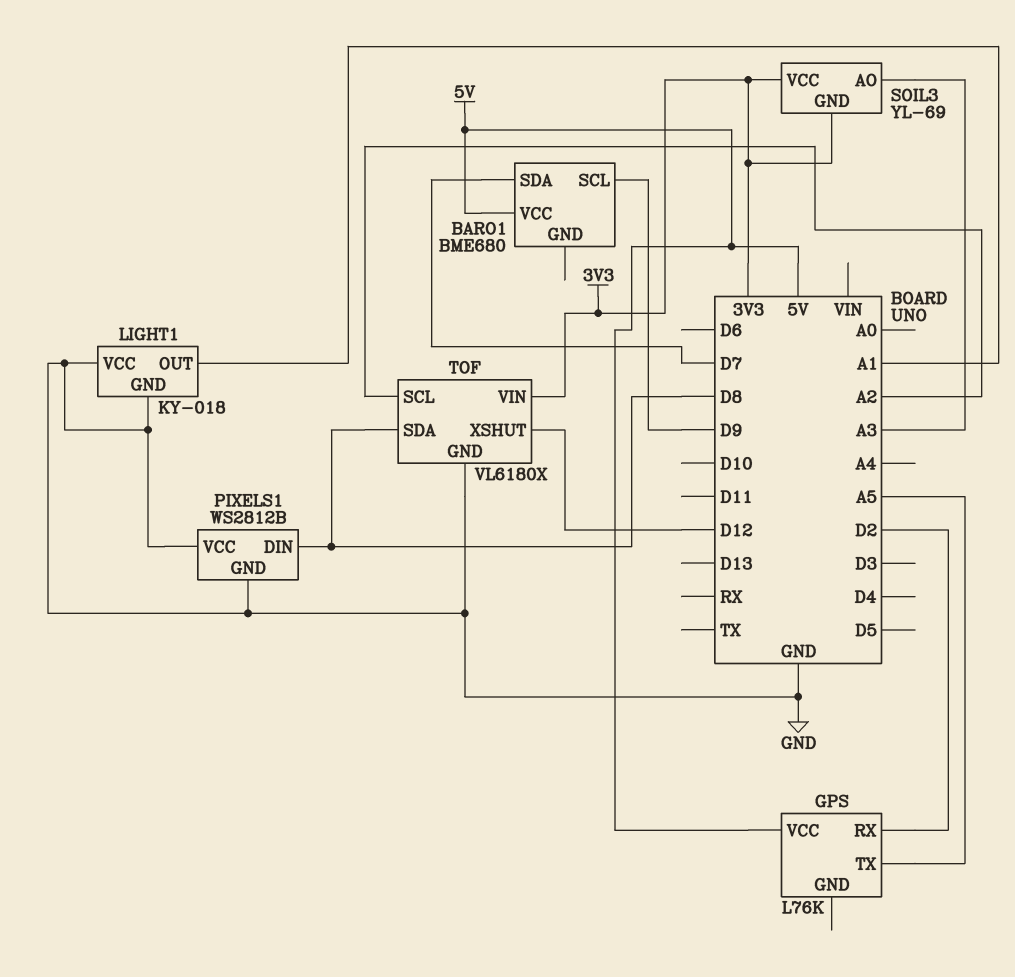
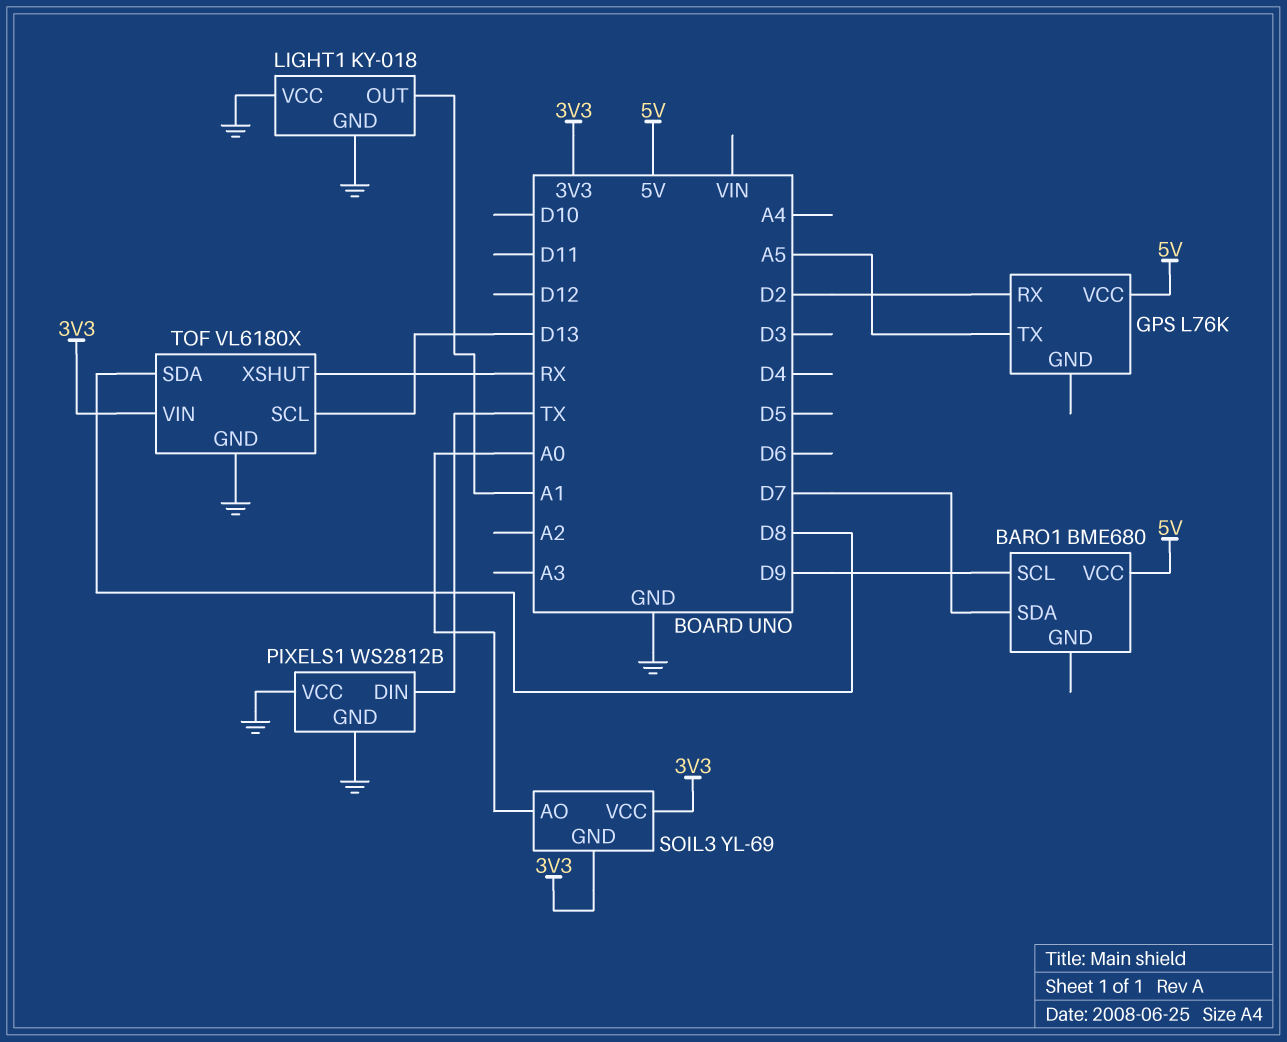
PIXELS1 pin DIN: D8 -> TX
SOIL3 pin AO: A3 -> A0
TOF pin SCL: A2 -> D13
TOF pin XSHUT: D12 -> RX

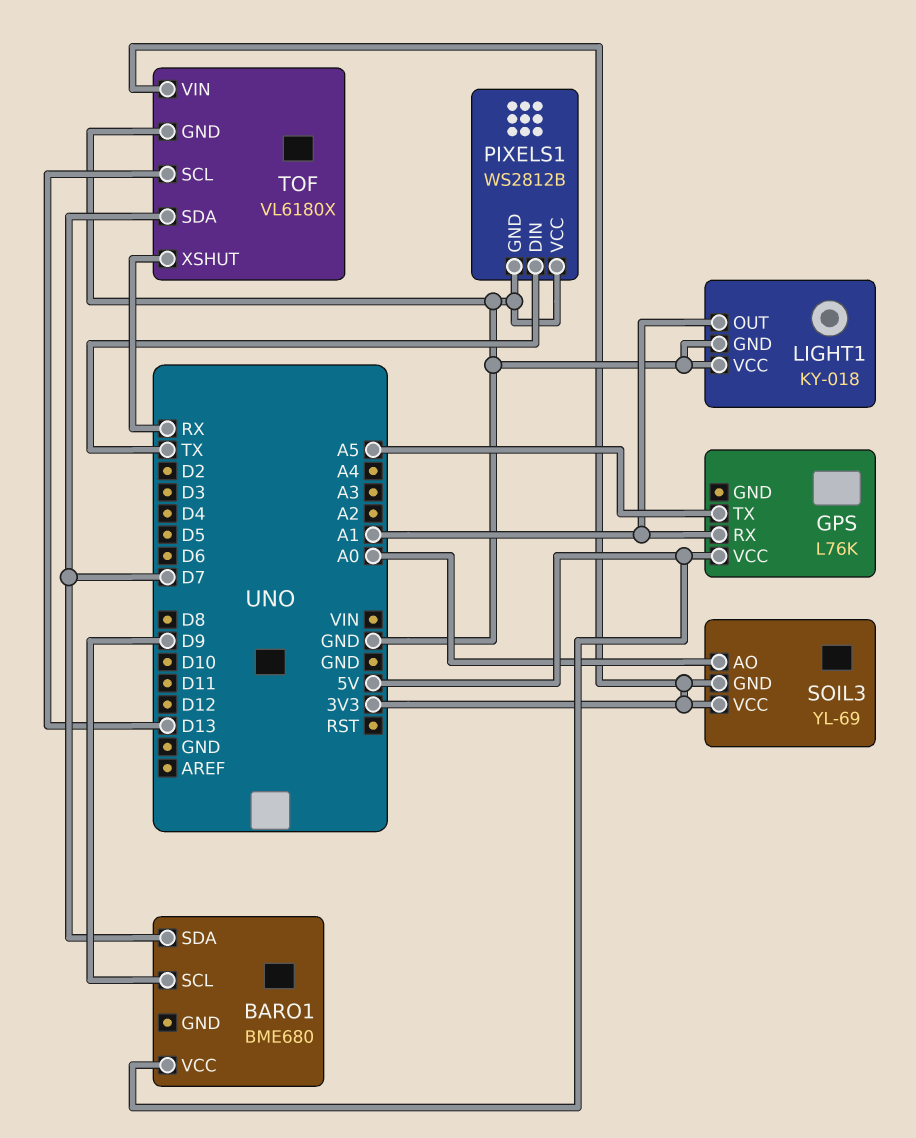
GPS pin RX: D2 -> A1
TOF pin SDA: D8 -> D7

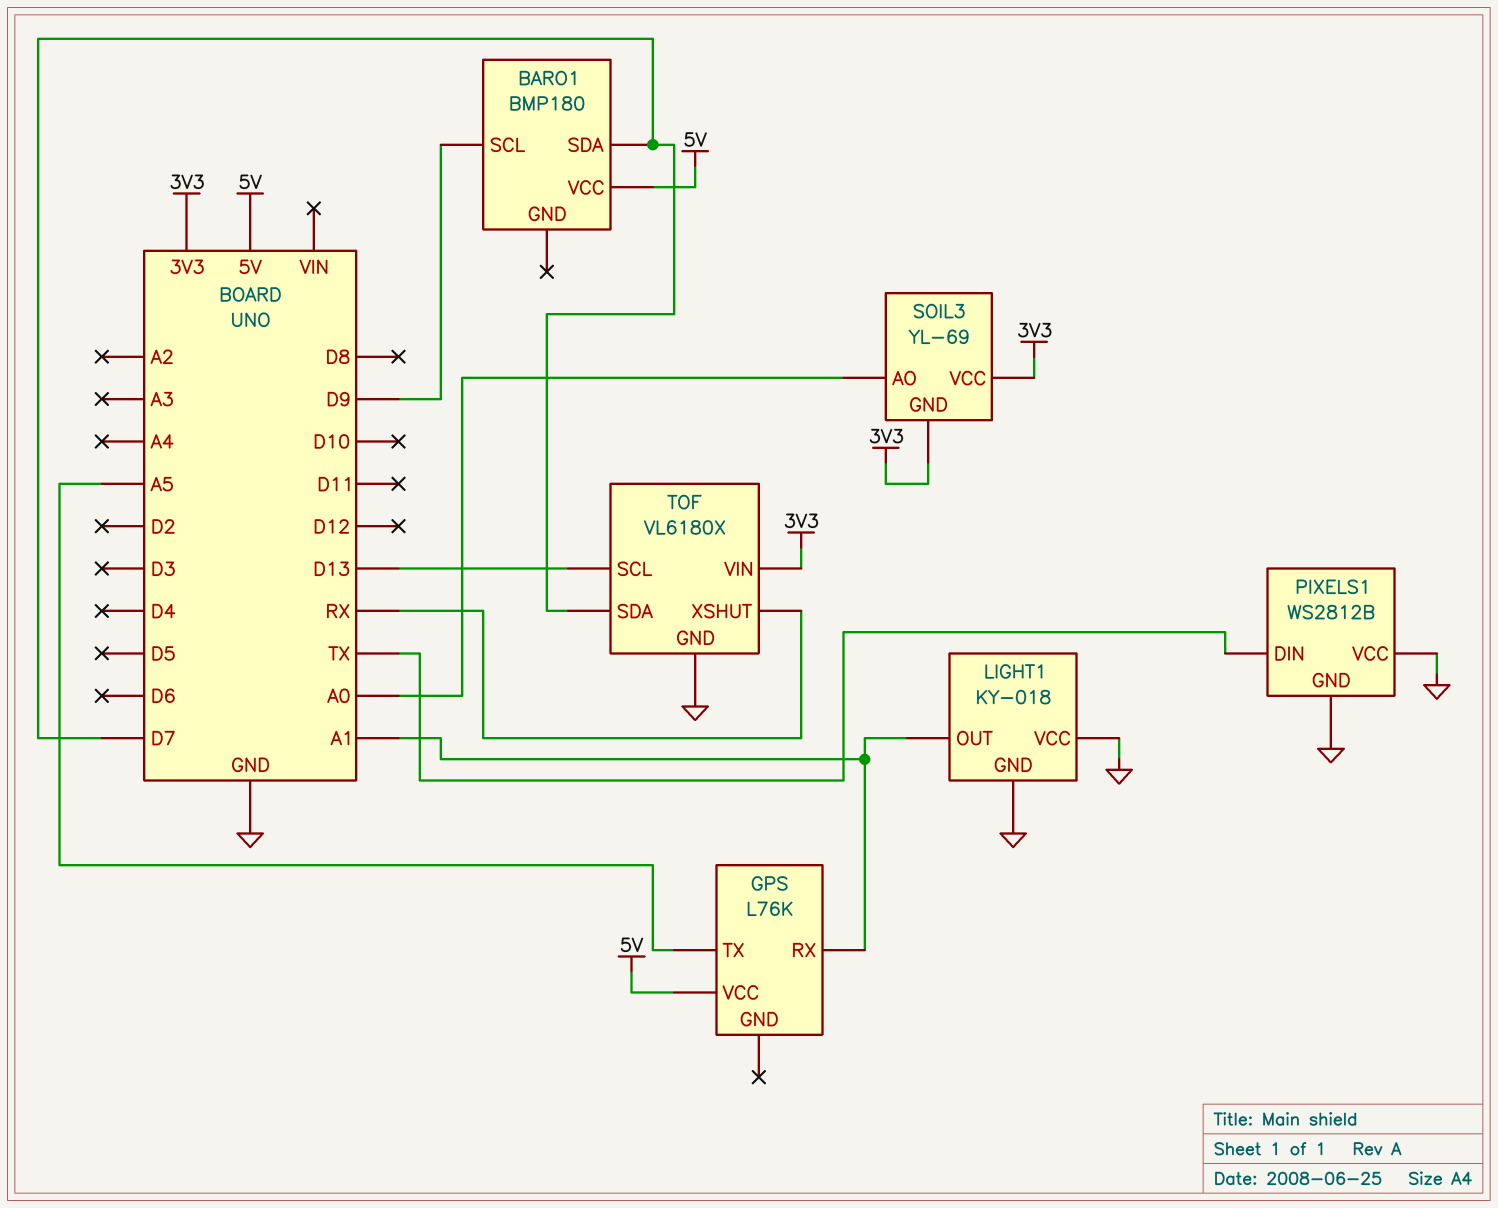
BARO1: BME680 -> BMP180

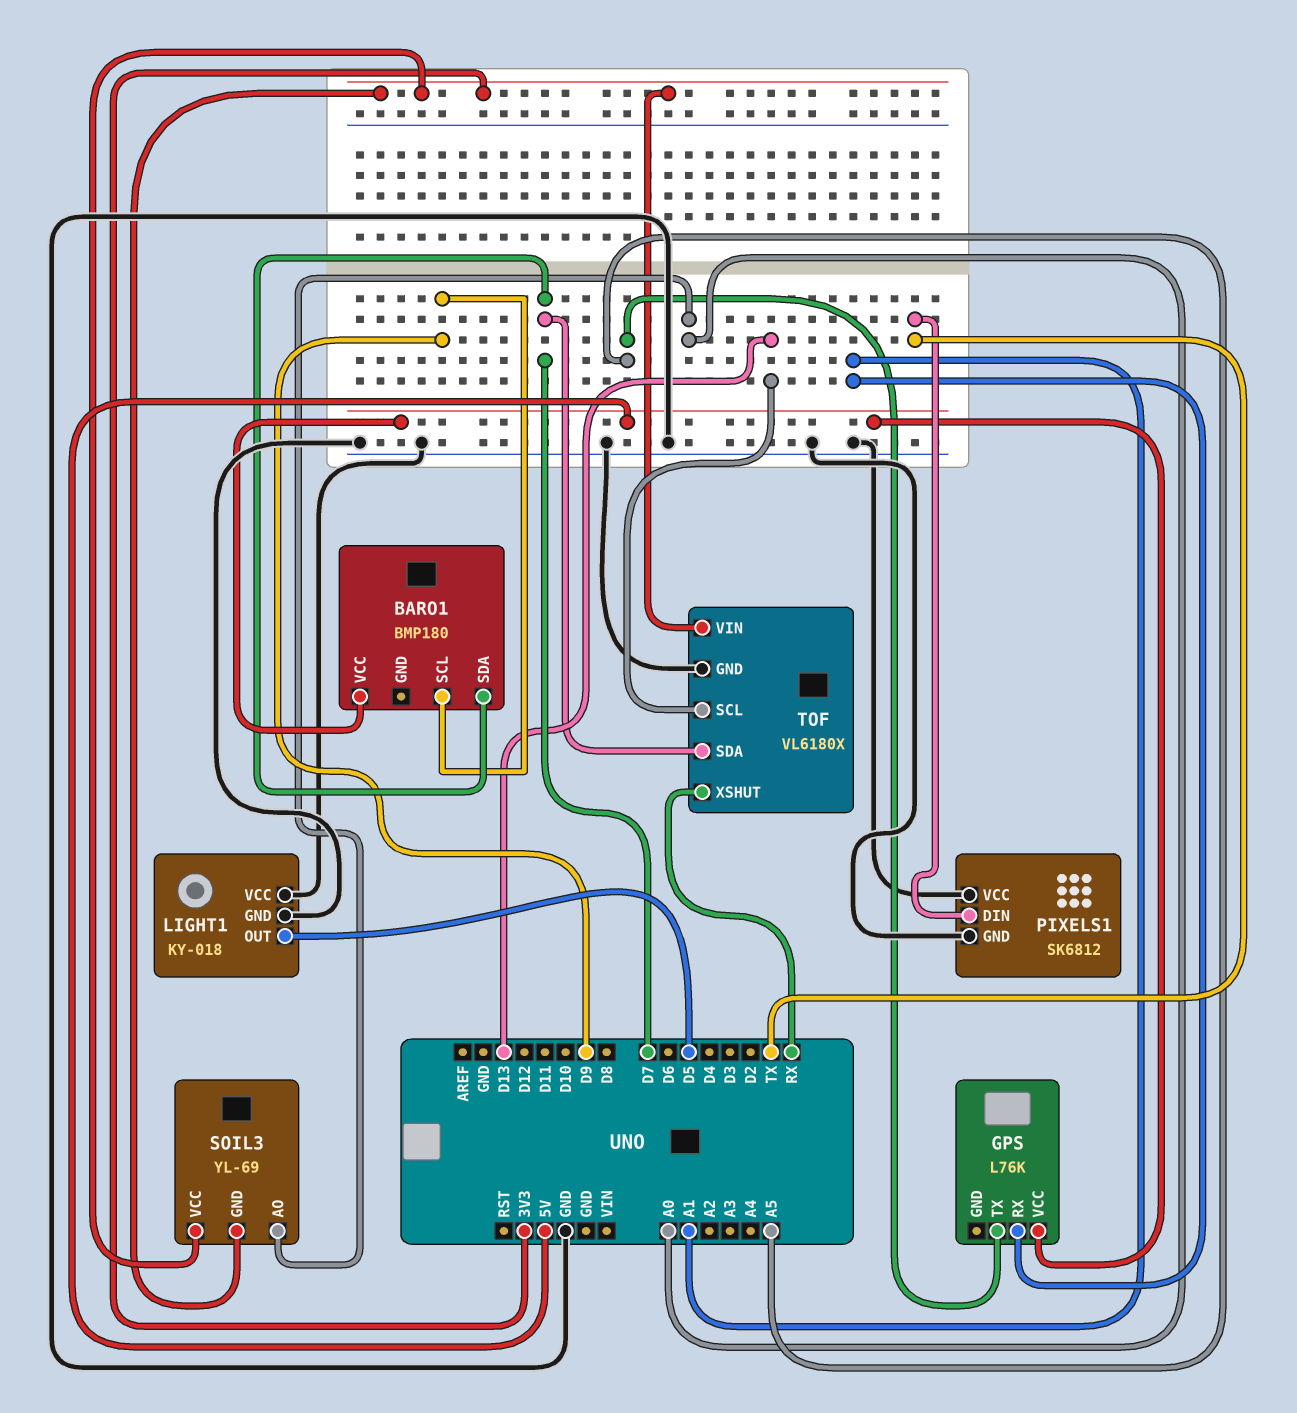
LIGHT1 pin OUT: A1 -> D5
PIXELS1: WS2812B -> SK6812

